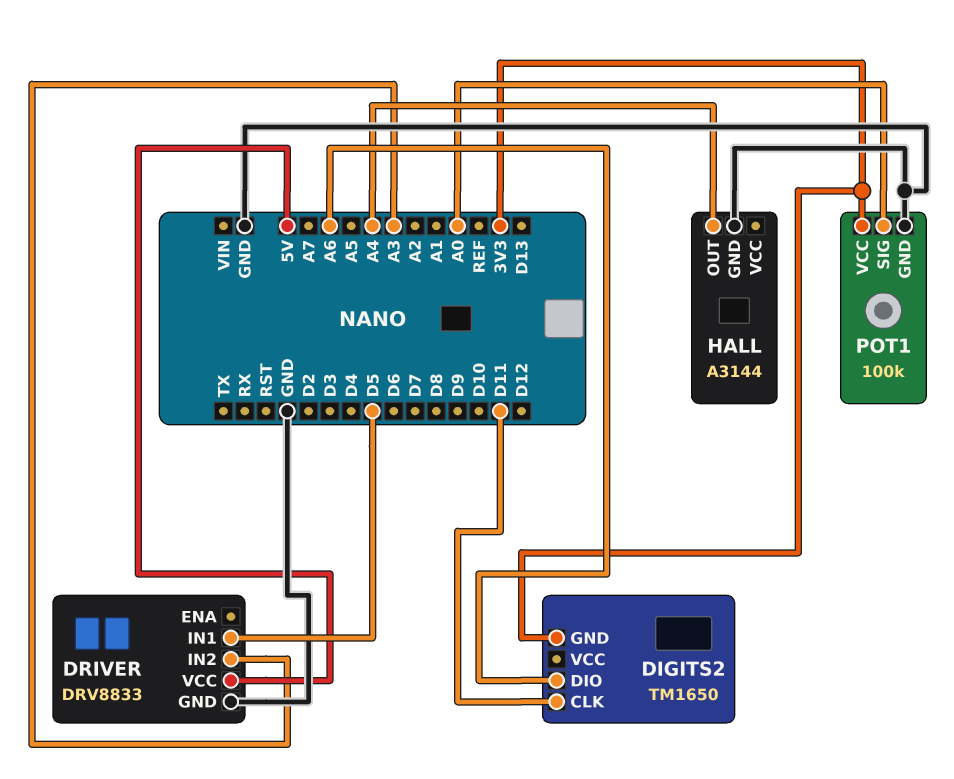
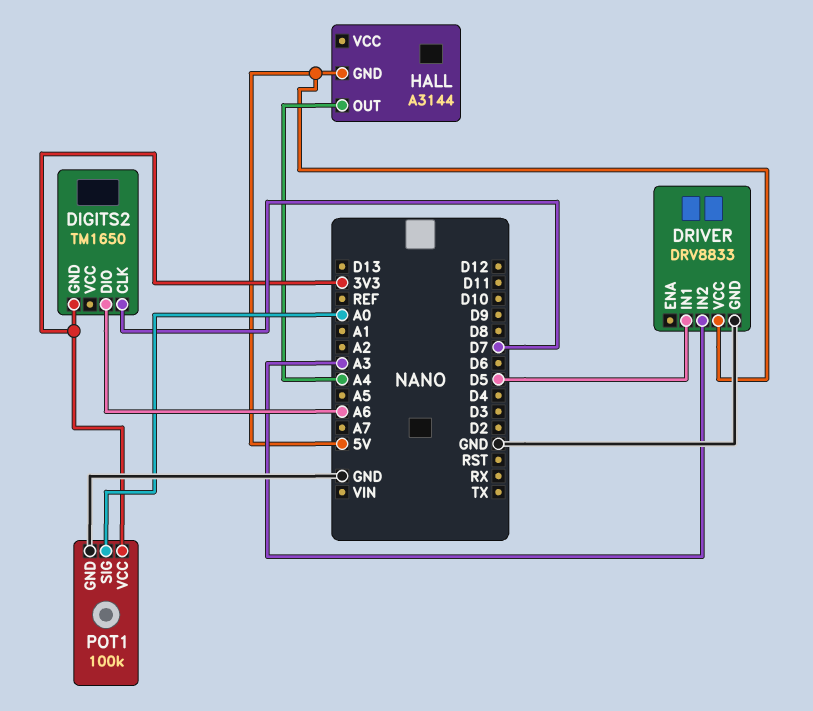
DIGITS2 pin CLK: D11 -> D7
HALL pin GND: GND -> 5V

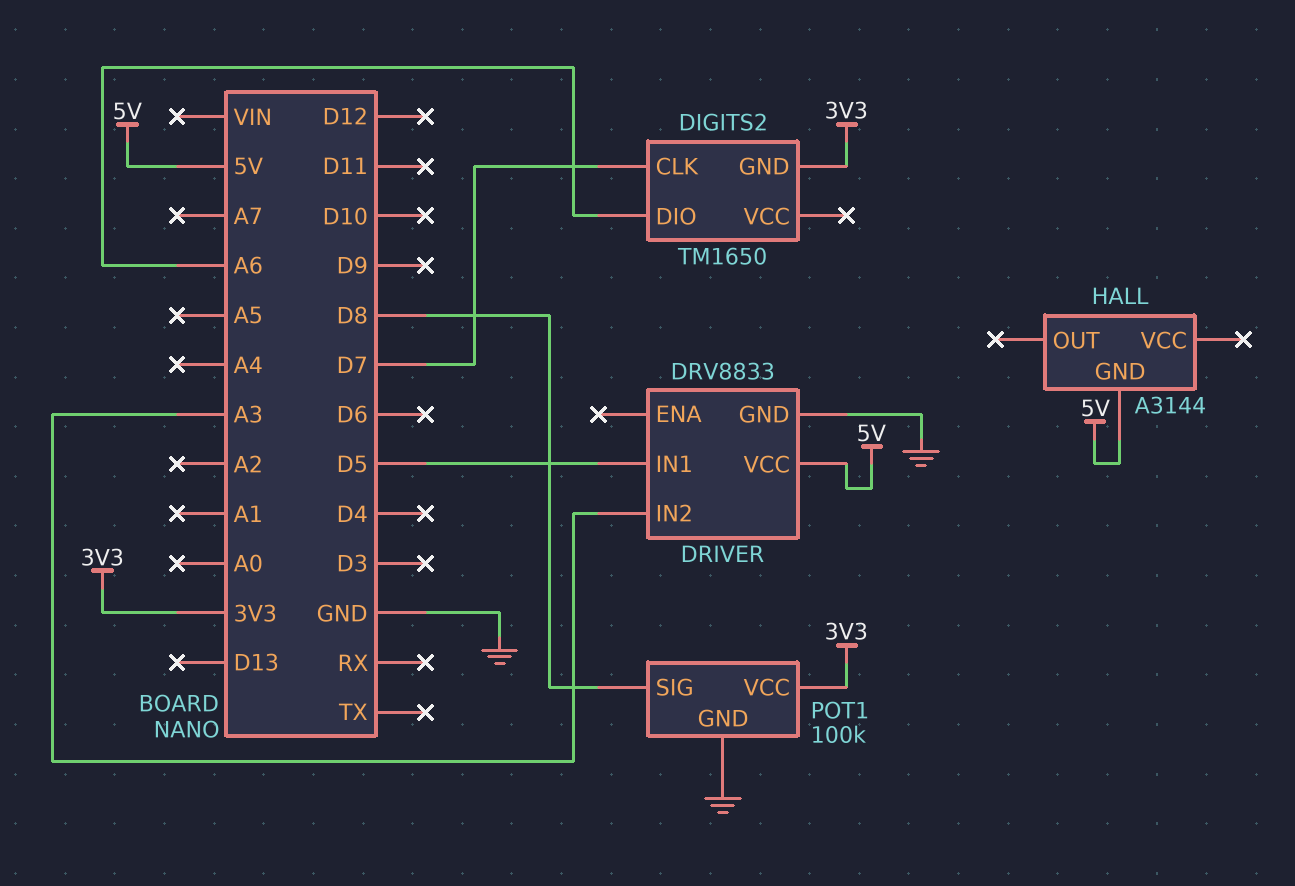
HALL pin OUT: A4 -> none
POT1 pin SIG: A0 -> D8

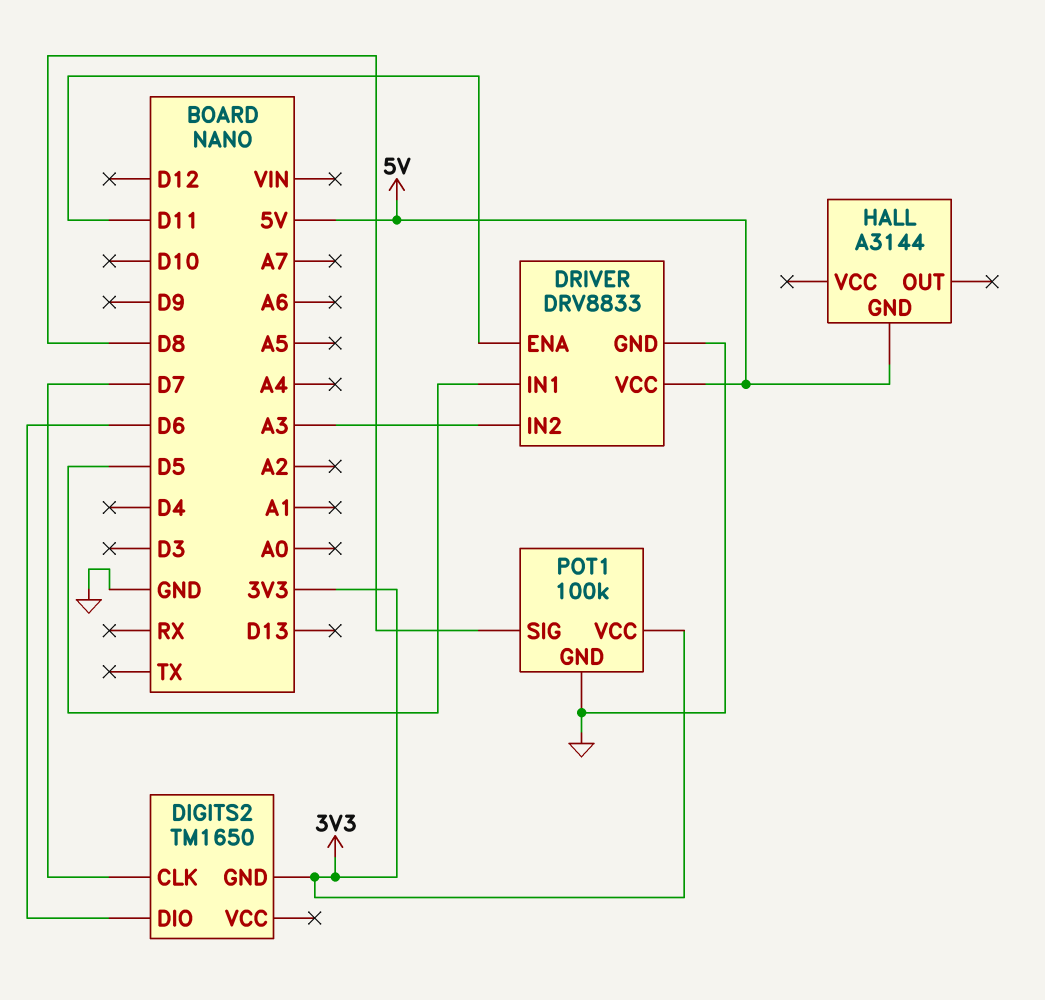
DIGITS2 pin DIO: A6 -> D6
DRIVER pin ENA: none -> D11

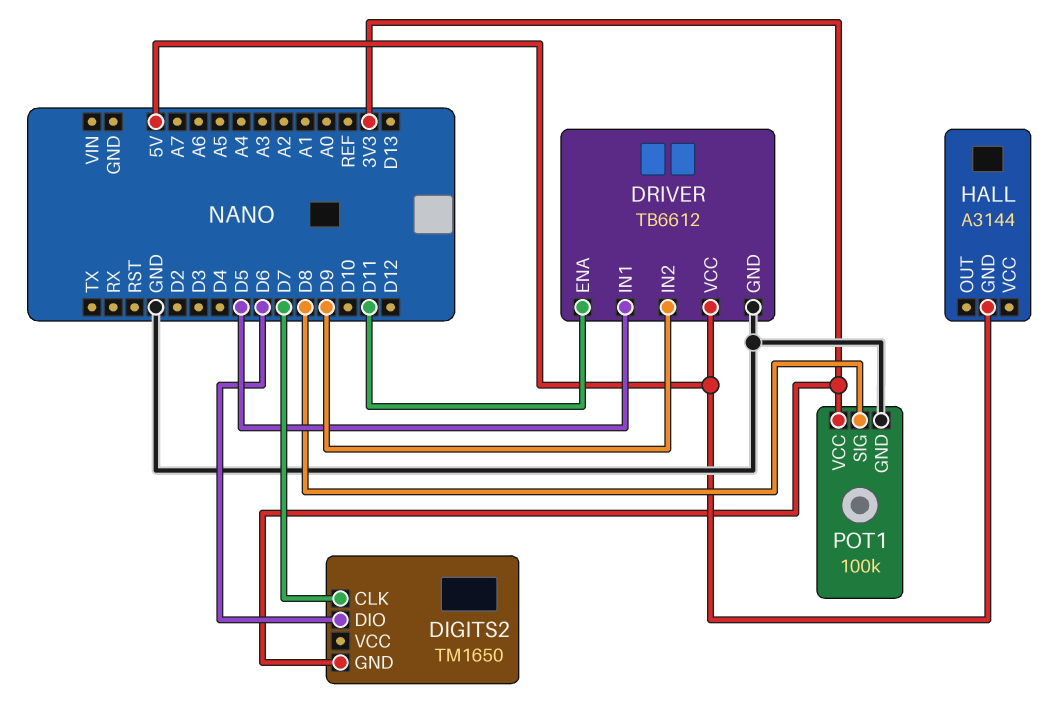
DRIVER: DRV8833 -> TB6612
DRIVER pin IN2: A3 -> D9

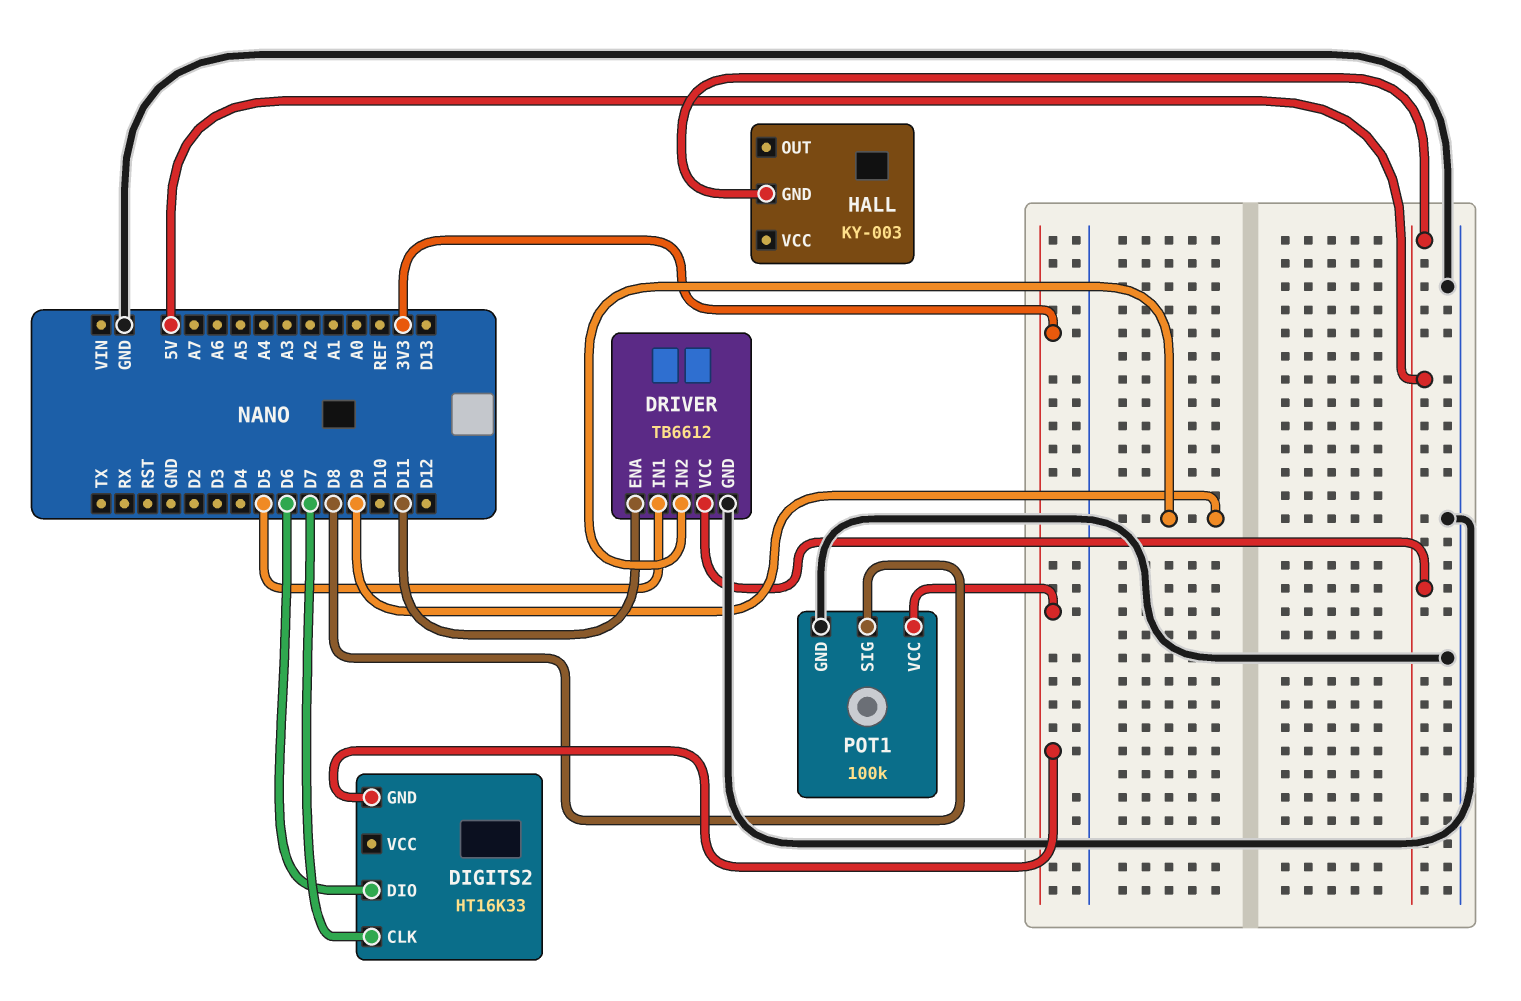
DIGITS2: TM1650 -> HT16K33
HALL: A3144 -> KY-003

